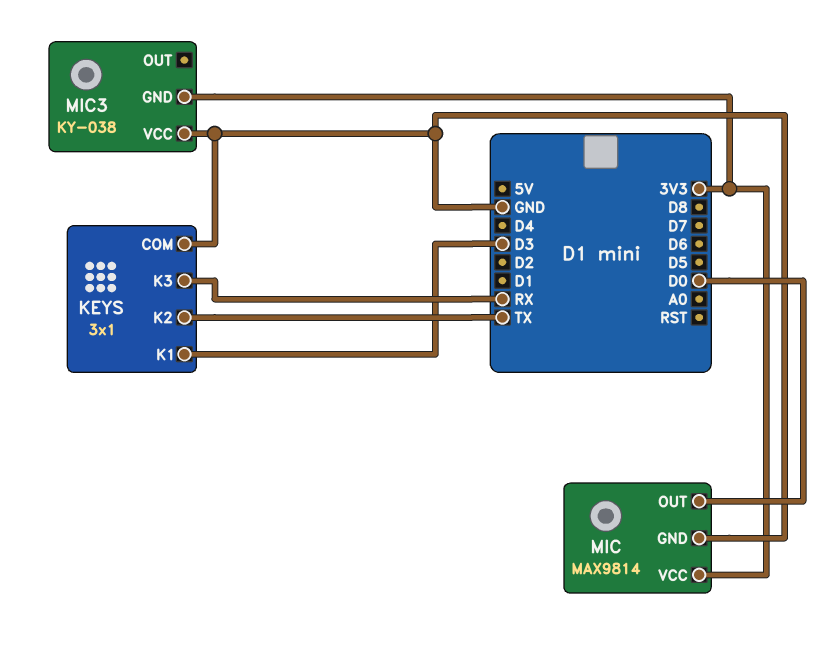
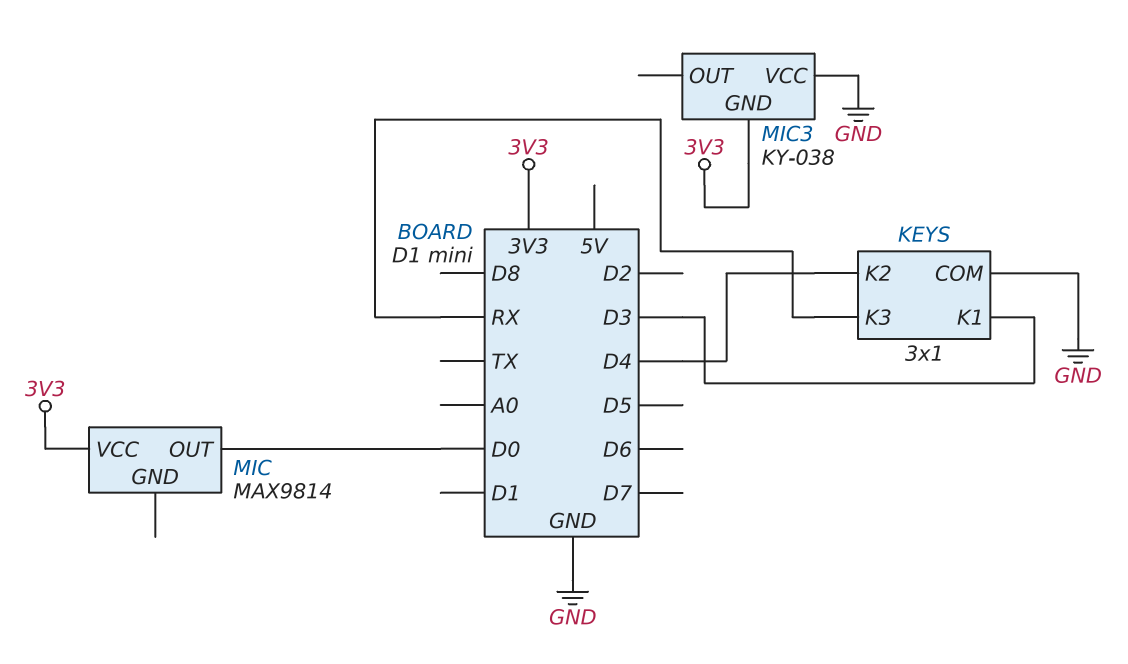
KEYS pin K2: TX -> D4
MIC pin GND: GND -> none

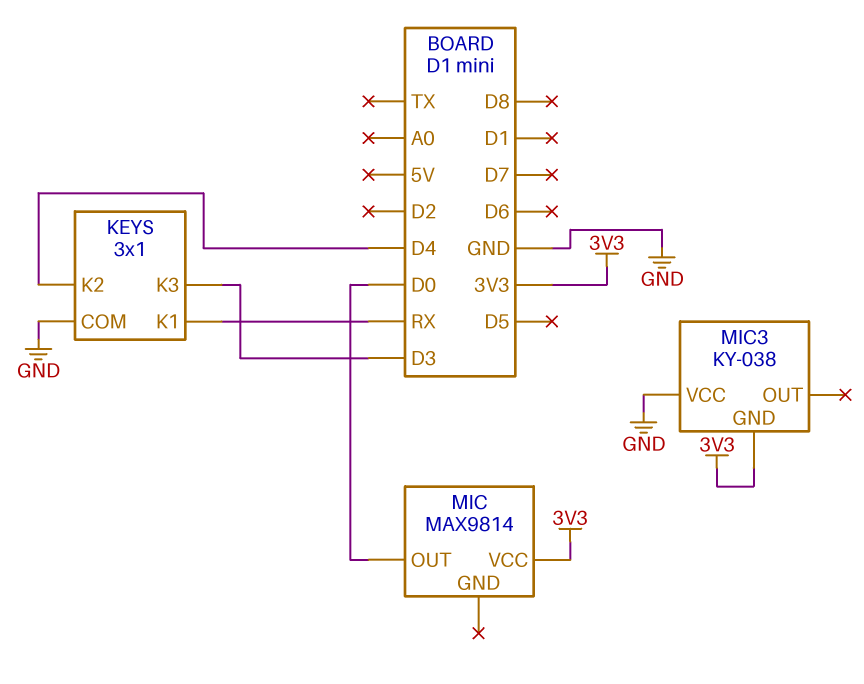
KEYS pin K1: D3 -> RX
KEYS pin K3: RX -> D3

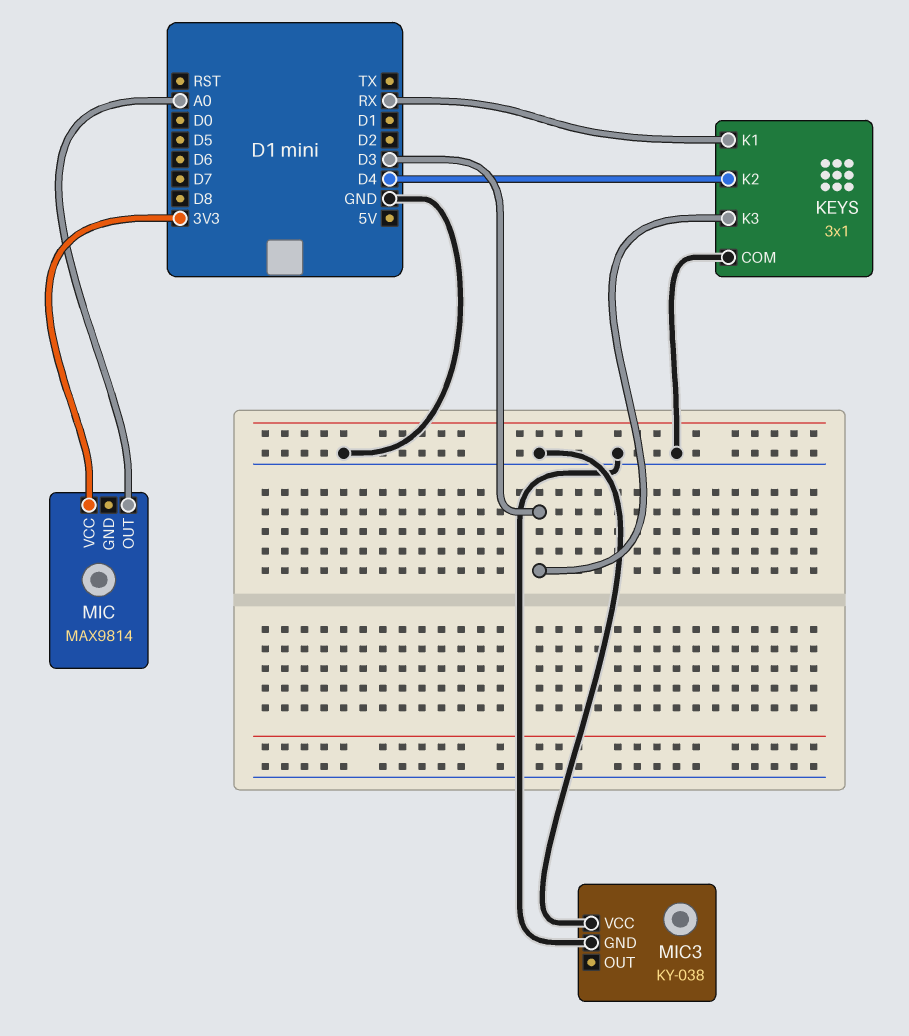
MIC pin OUT: D0 -> A0
MIC3 pin GND: 3V3 -> GND

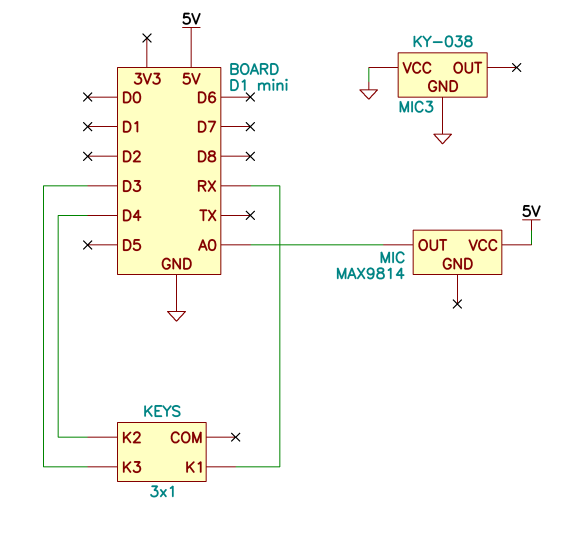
KEYS pin COM: GND -> none
MIC pin VCC: 3V3 -> 5V

